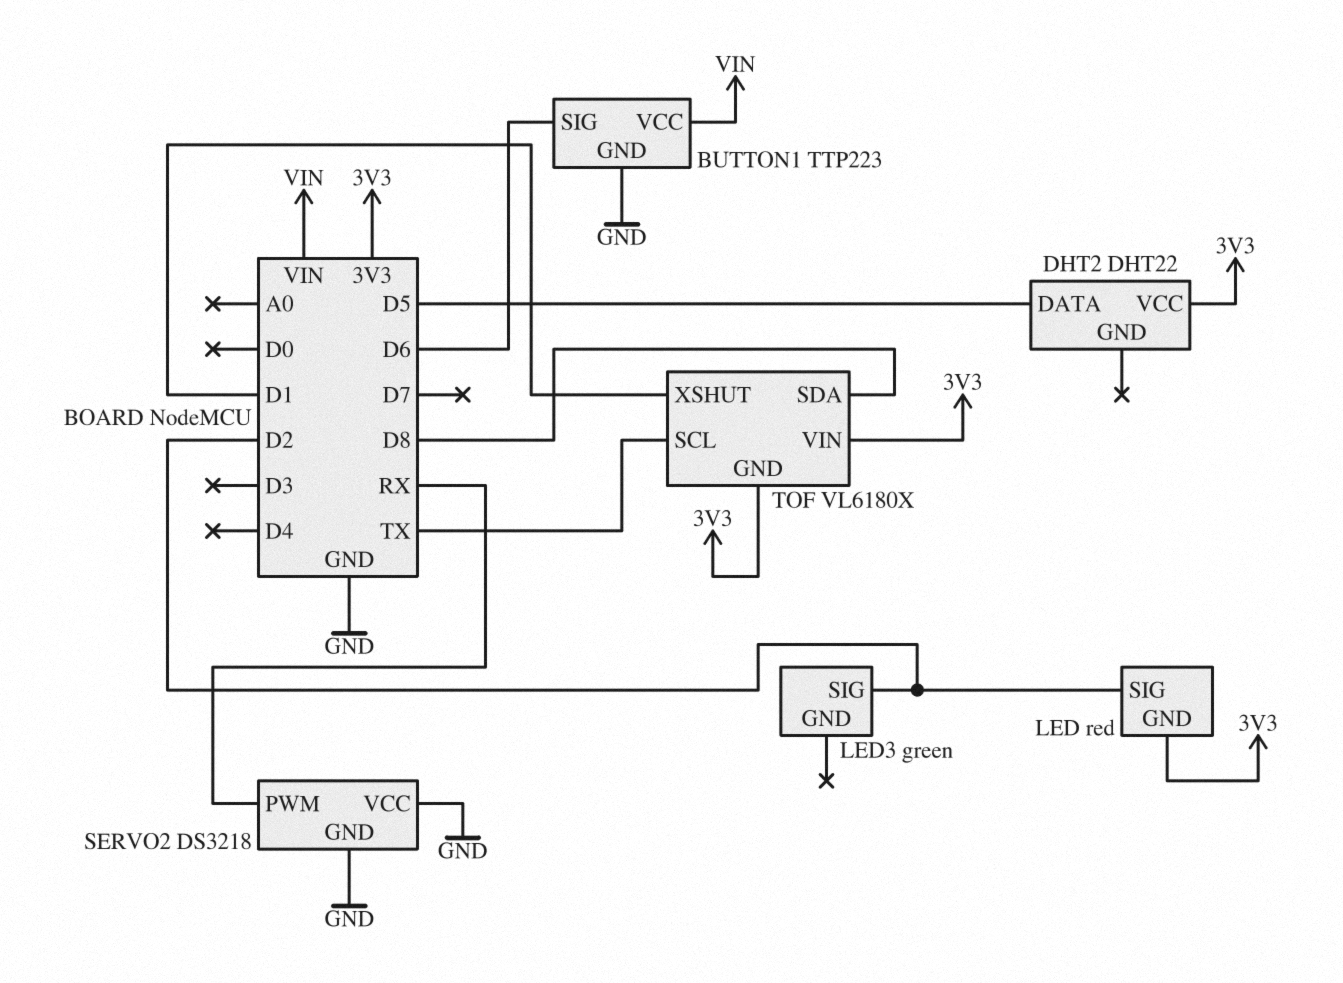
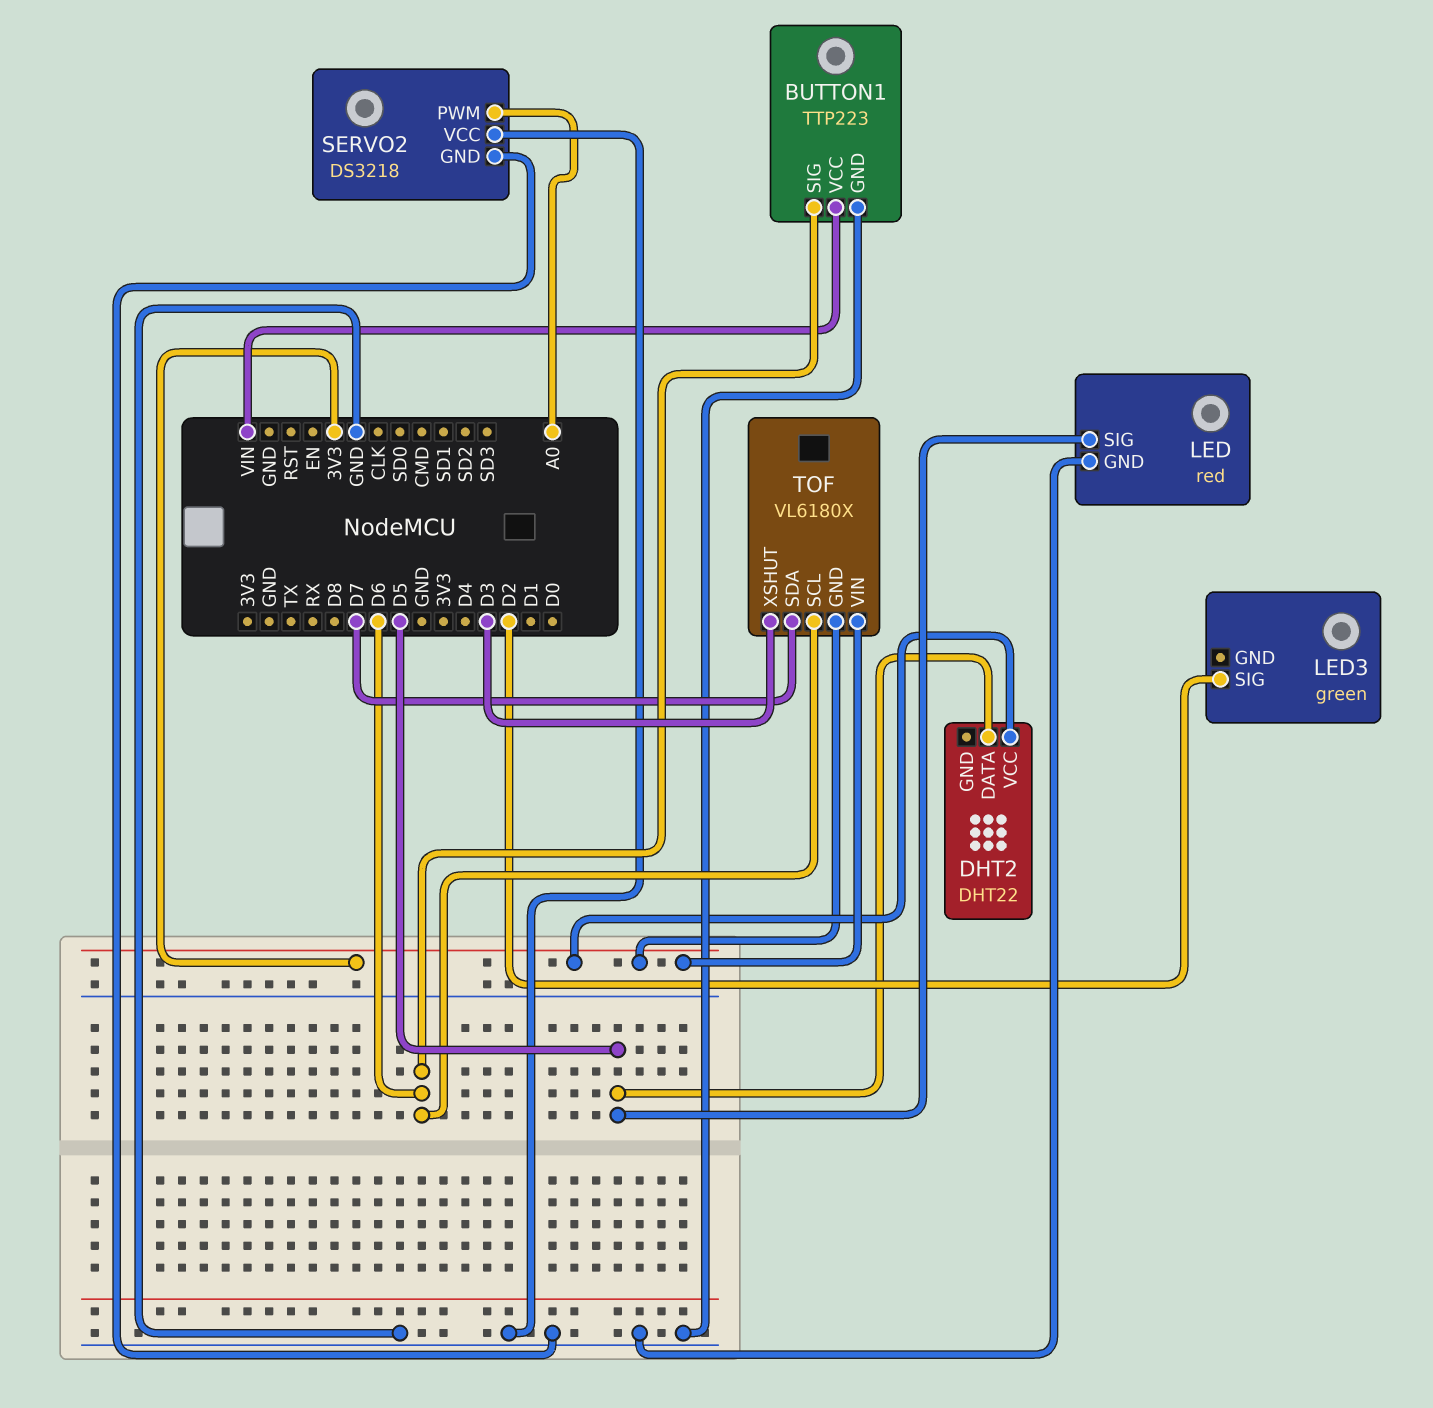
LED pin GND: 3V3 -> GND
LED pin SIG: D2 -> D5
SERVO2 pin PWM: RX -> A0
TOF pin SCL: TX -> D6
TOF pin SDA: D8 -> D7
TOF pin XSHUT: D1 -> D3

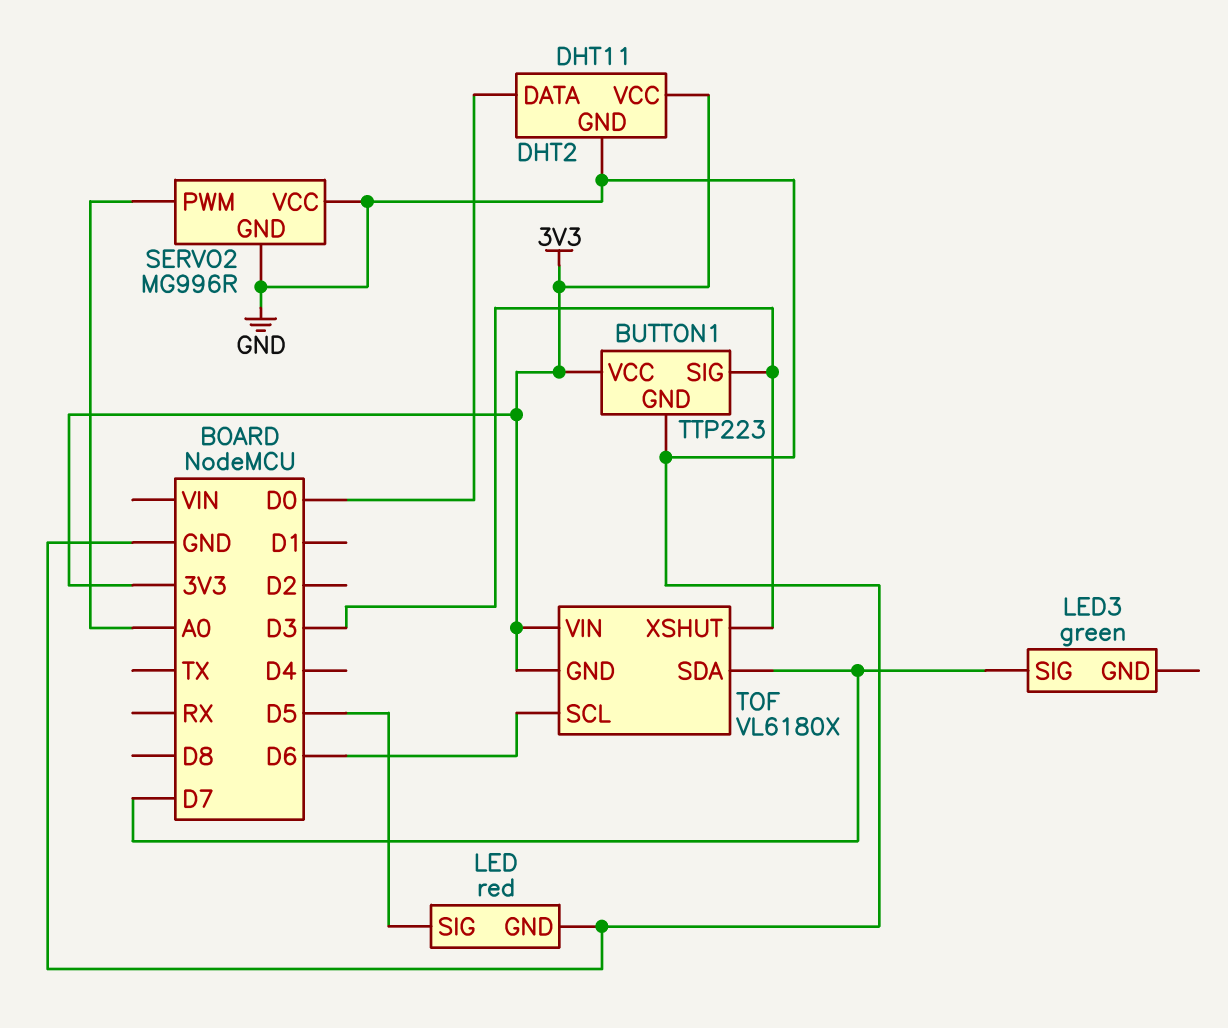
BUTTON1 pin SIG: D6 -> D3
BUTTON1 pin VCC: VIN -> 3V3
DHT2: DHT22 -> DHT11
DHT2 pin DATA: D5 -> D0
DHT2 pin GND: none -> GND
LED3 pin SIG: D2 -> D7
SERVO2: DS3218 -> MG996R

